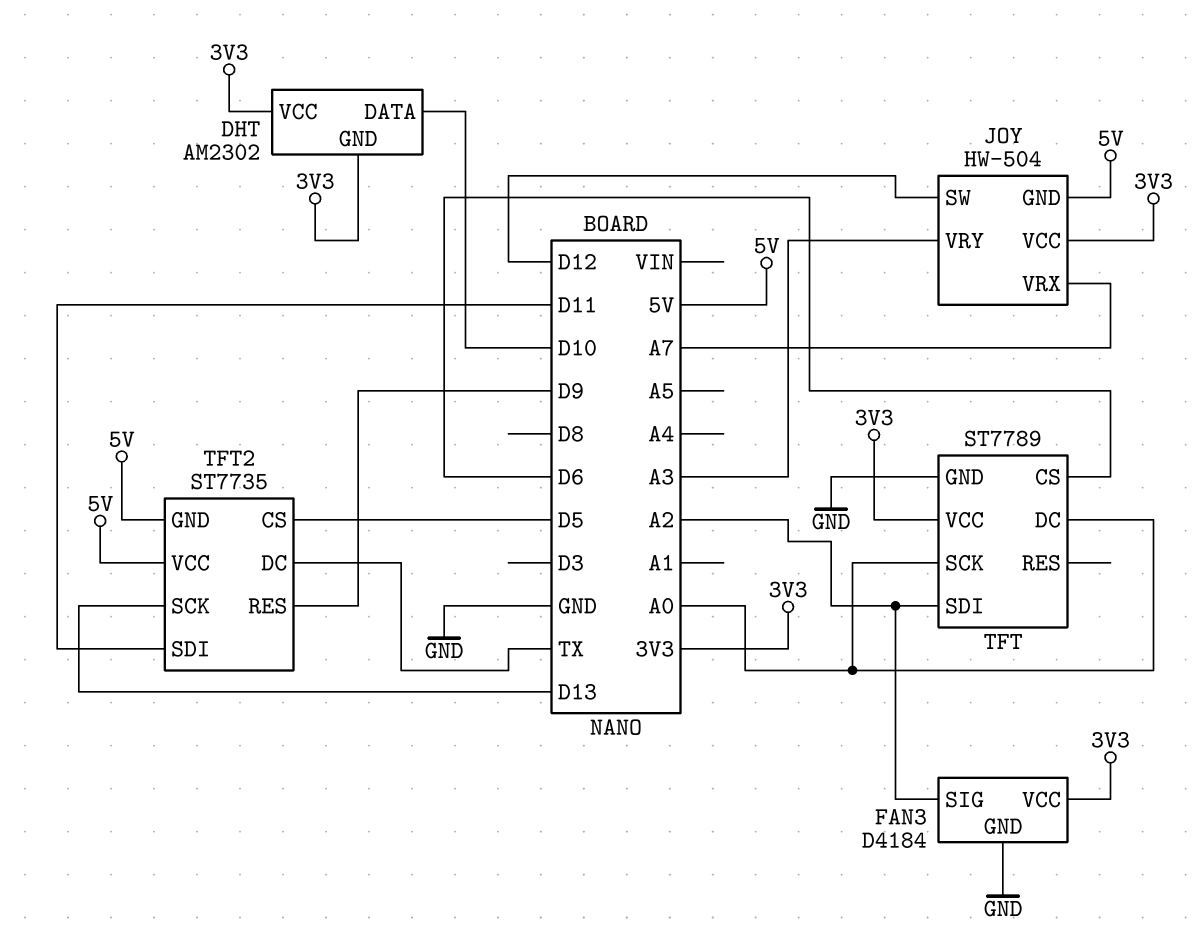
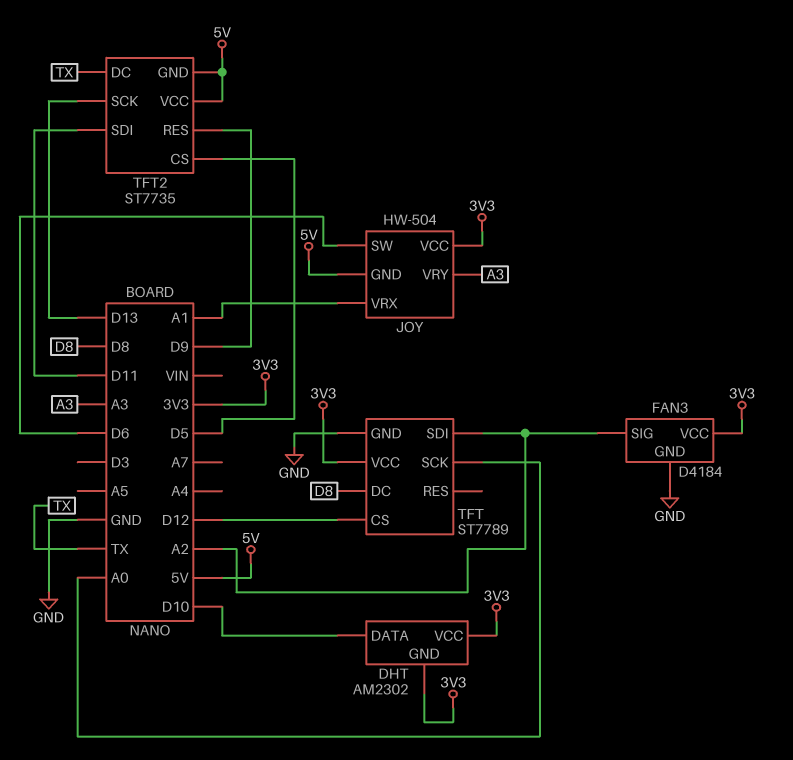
JOY pin SW: D12 -> D6
JOY pin VRX: A7 -> A1
TFT pin CS: D6 -> D12
TFT pin DC: A0 -> D8

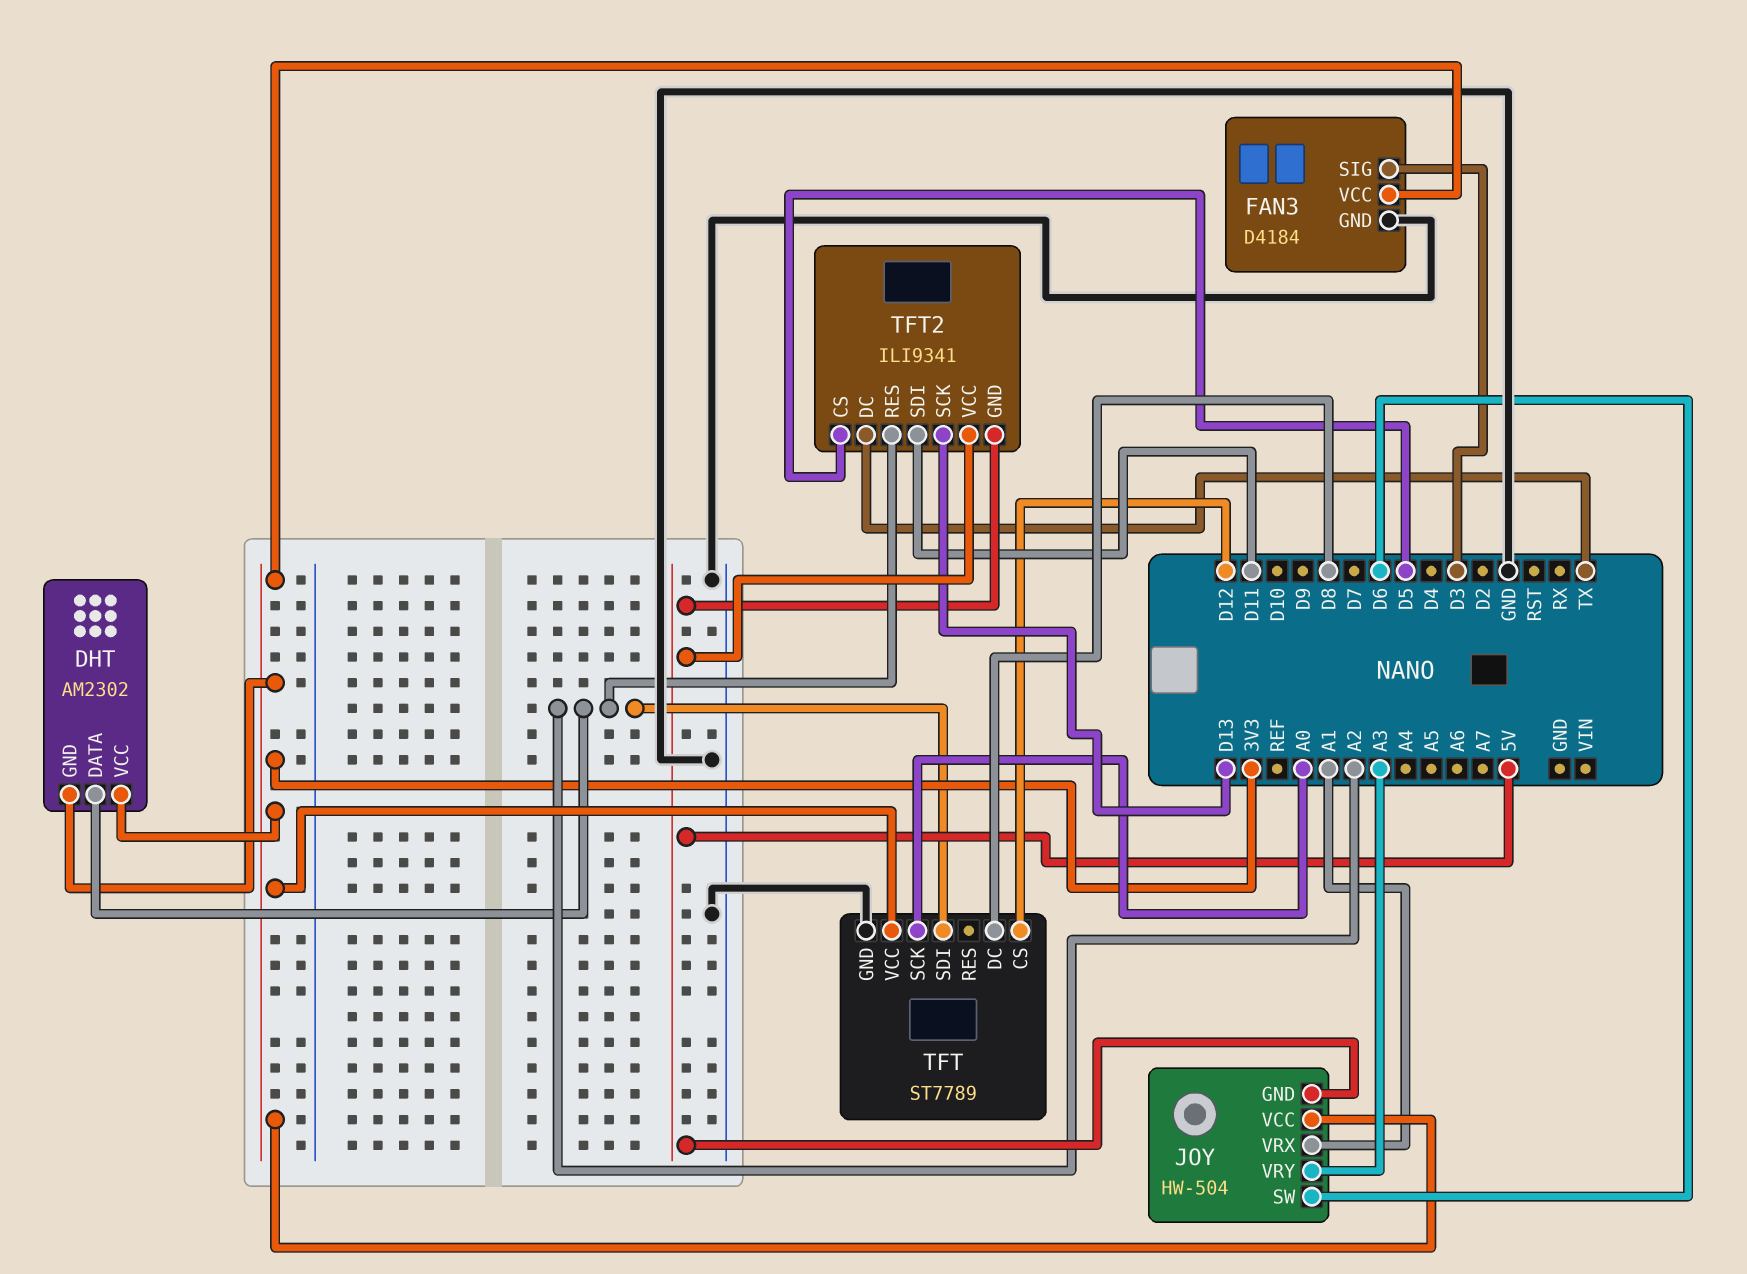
DHT pin DATA: D10 -> A2
FAN3 pin SIG: A2 -> D3
TFT2: ST7735 -> ILI9341
TFT2 pin RES: D9 -> A2

